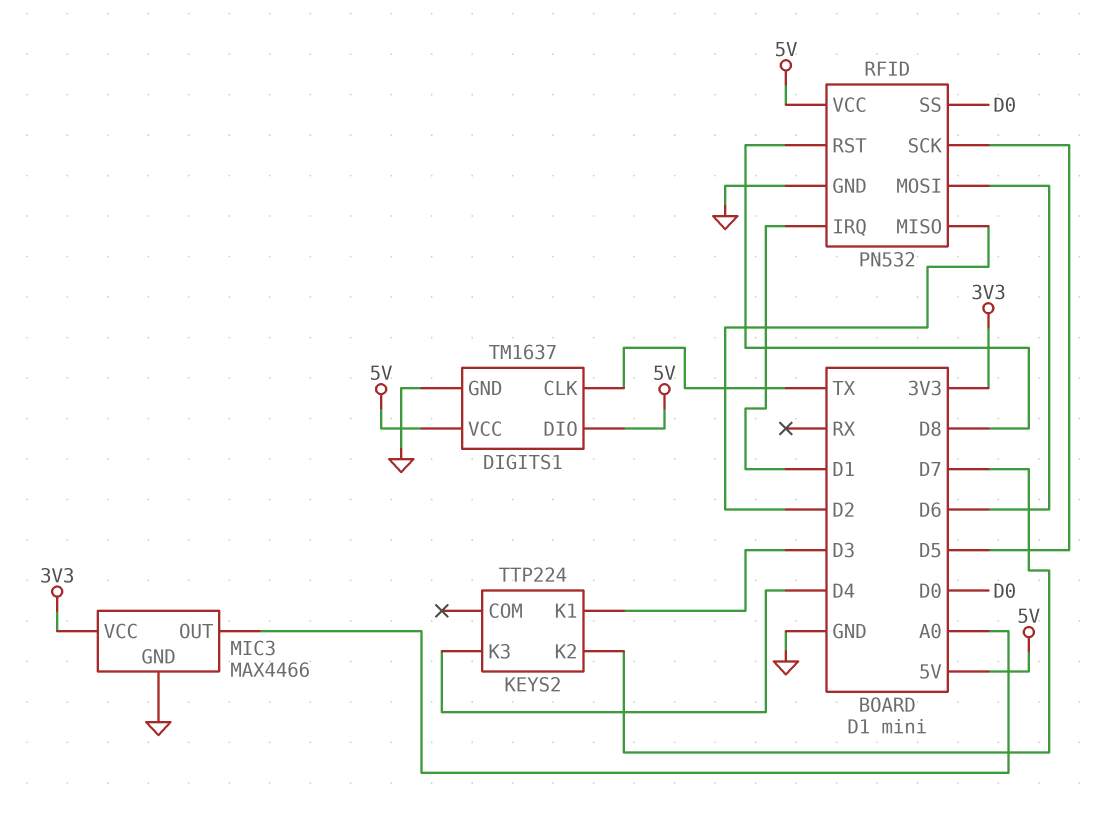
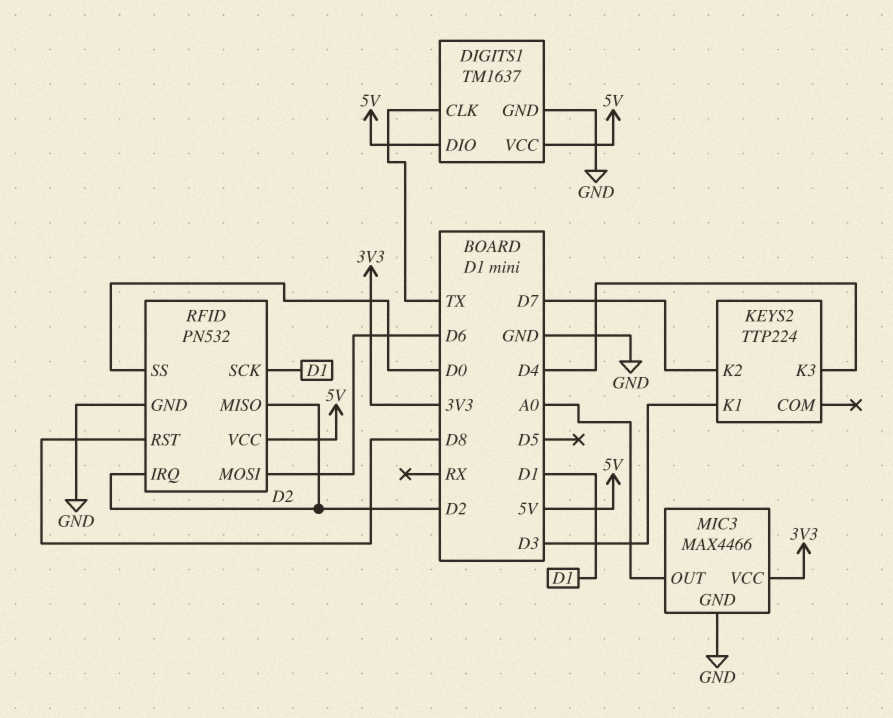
RFID pin IRQ: D1 -> D2
RFID pin SCK: D5 -> D1

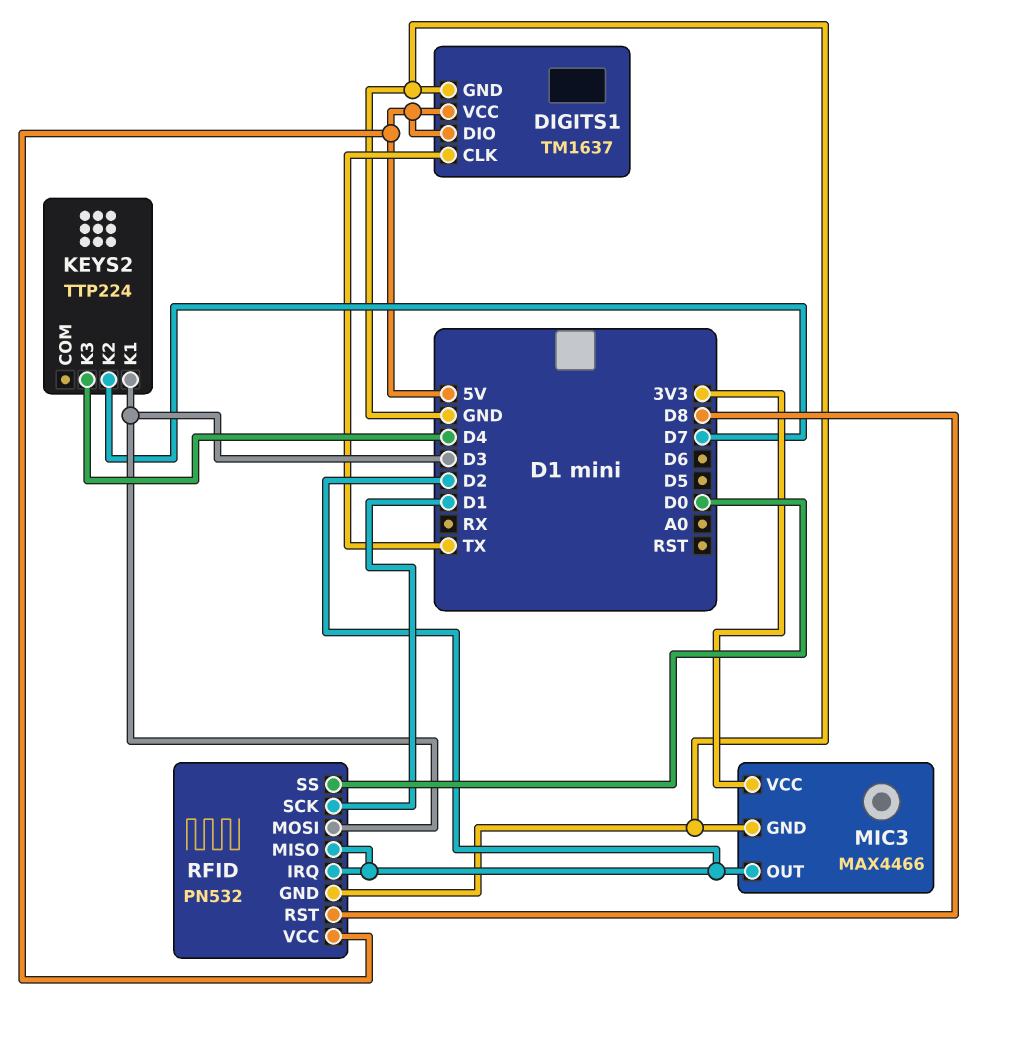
MIC3 pin OUT: A0 -> D2
RFID pin MOSI: D6 -> D3

